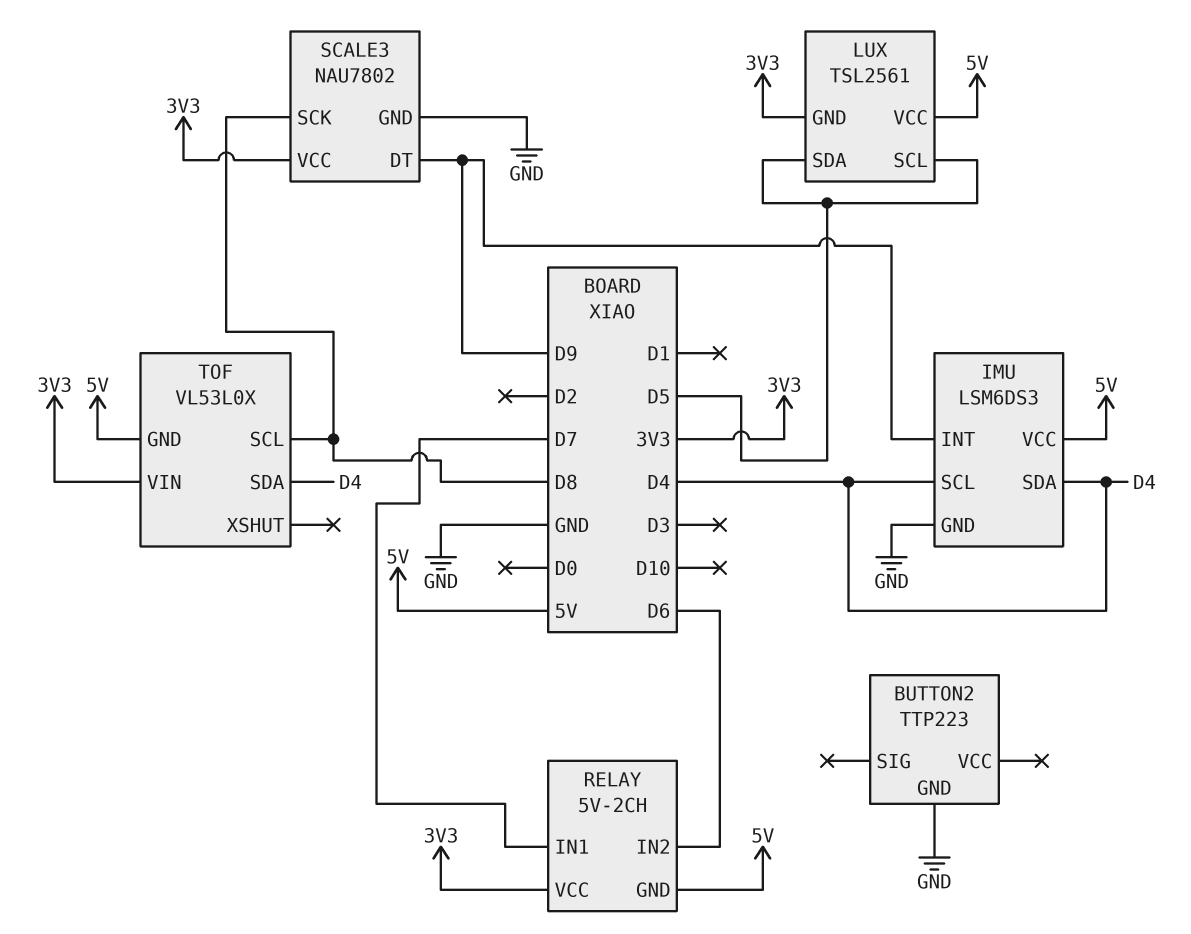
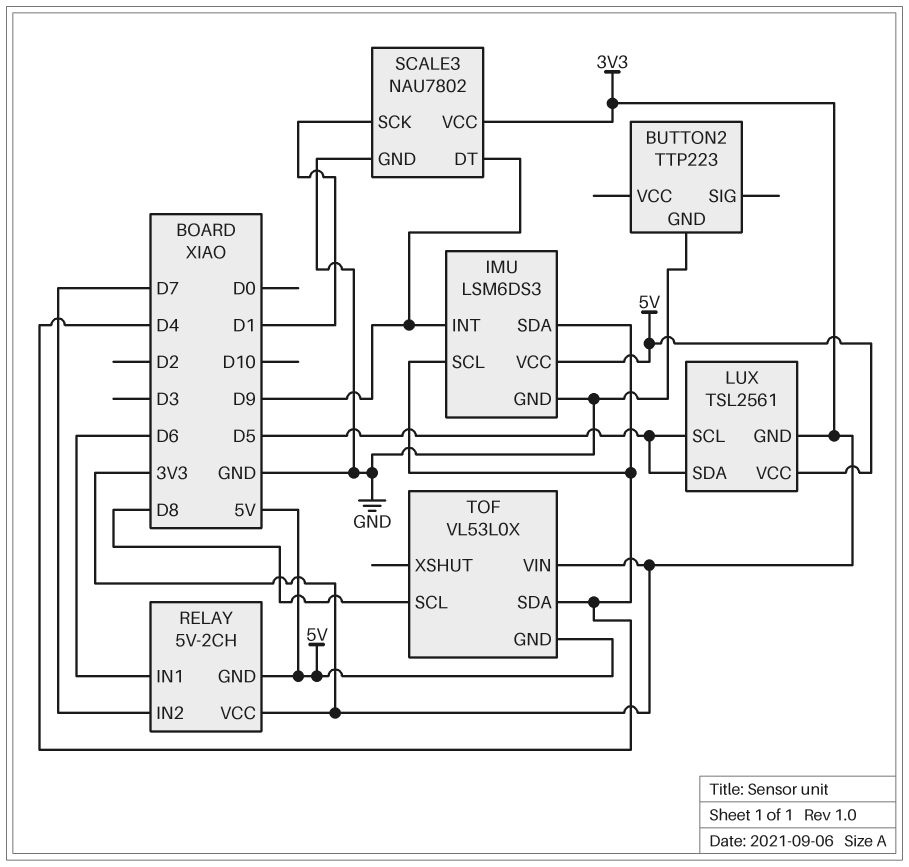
RELAY pin IN1: D7 -> D6
RELAY pin IN2: D6 -> D7
SCALE3 pin SCK: D8 -> D1

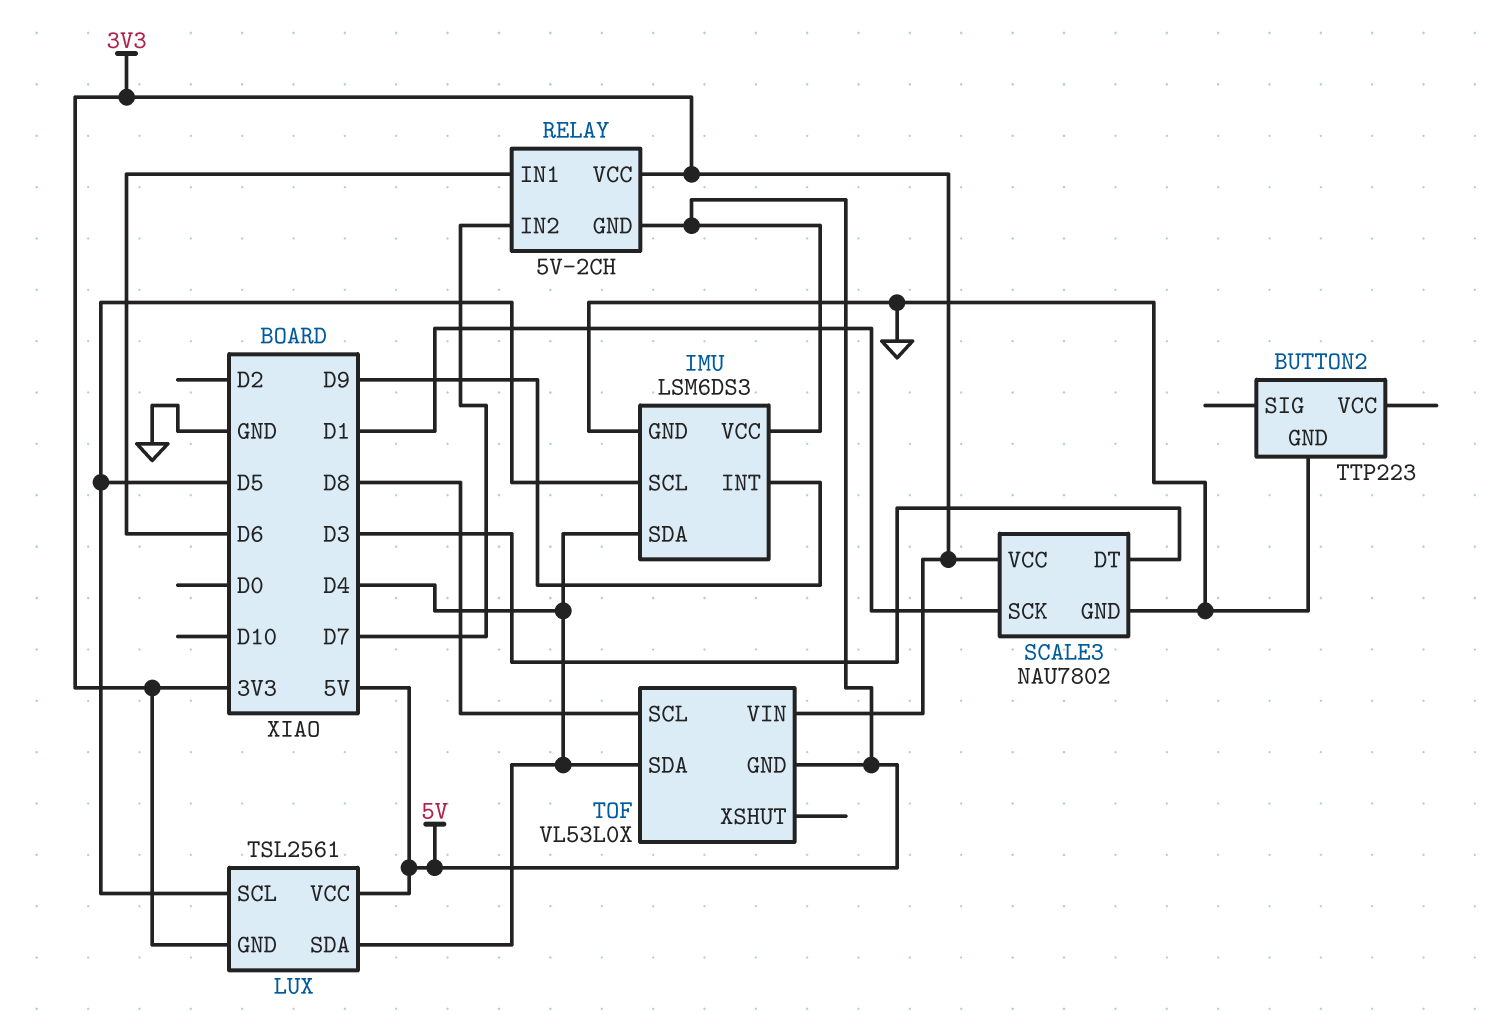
IMU pin SCL: D4 -> D5
LUX pin SDA: D5 -> D4
SCALE3 pin DT: D9 -> D3

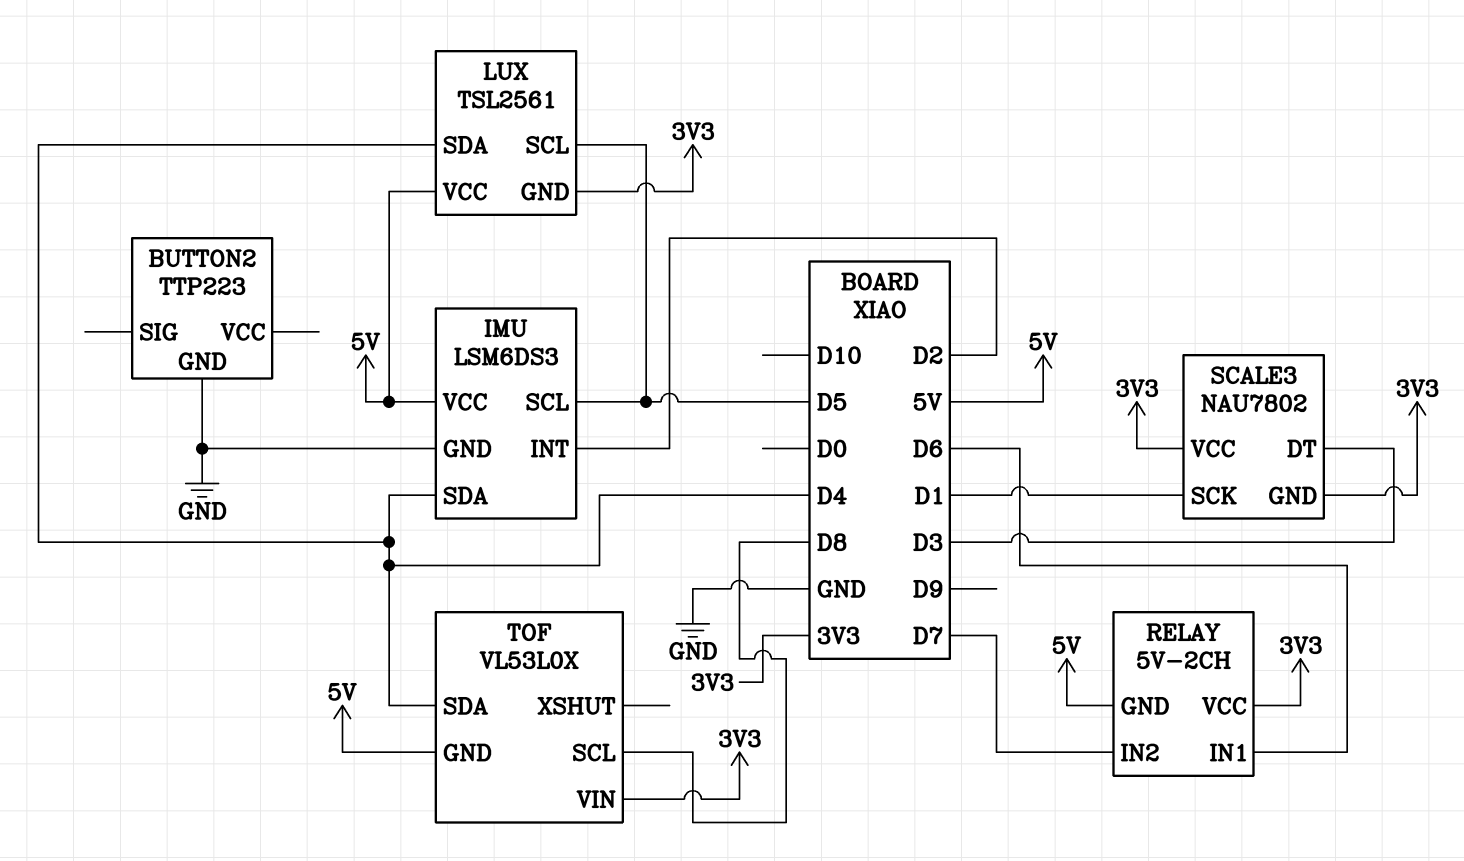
IMU pin INT: D9 -> D2
SCALE3 pin GND: GND -> 3V3

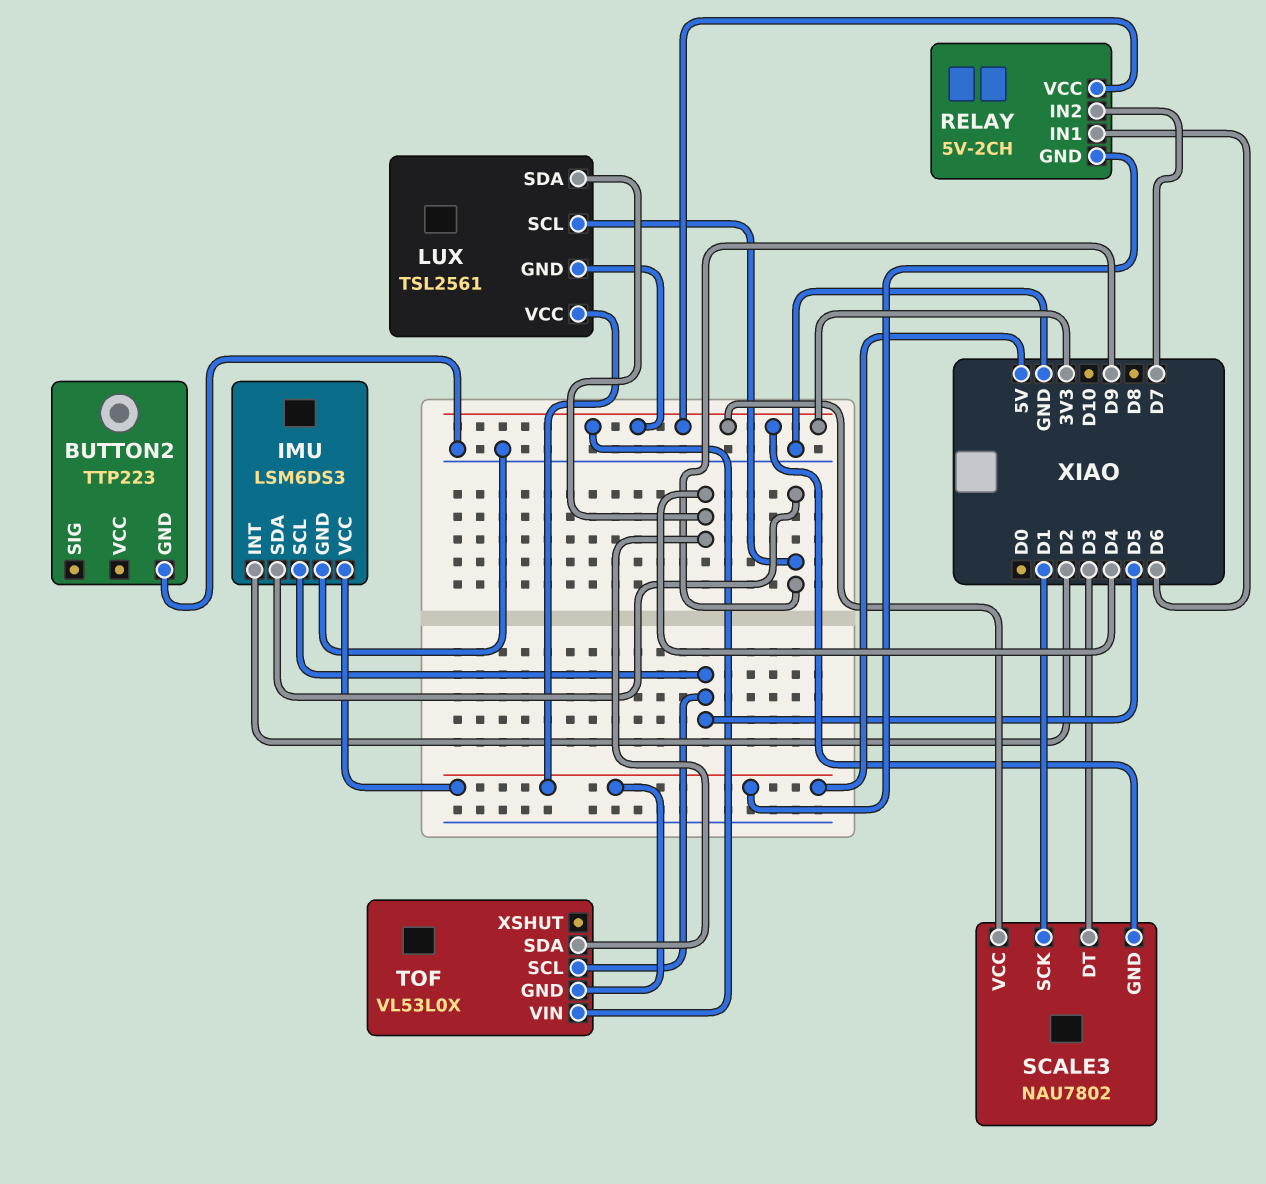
IMU pin SDA: D4 -> D9
LUX pin SCL: D5 -> D9
TOF pin SCL: D8 -> D5

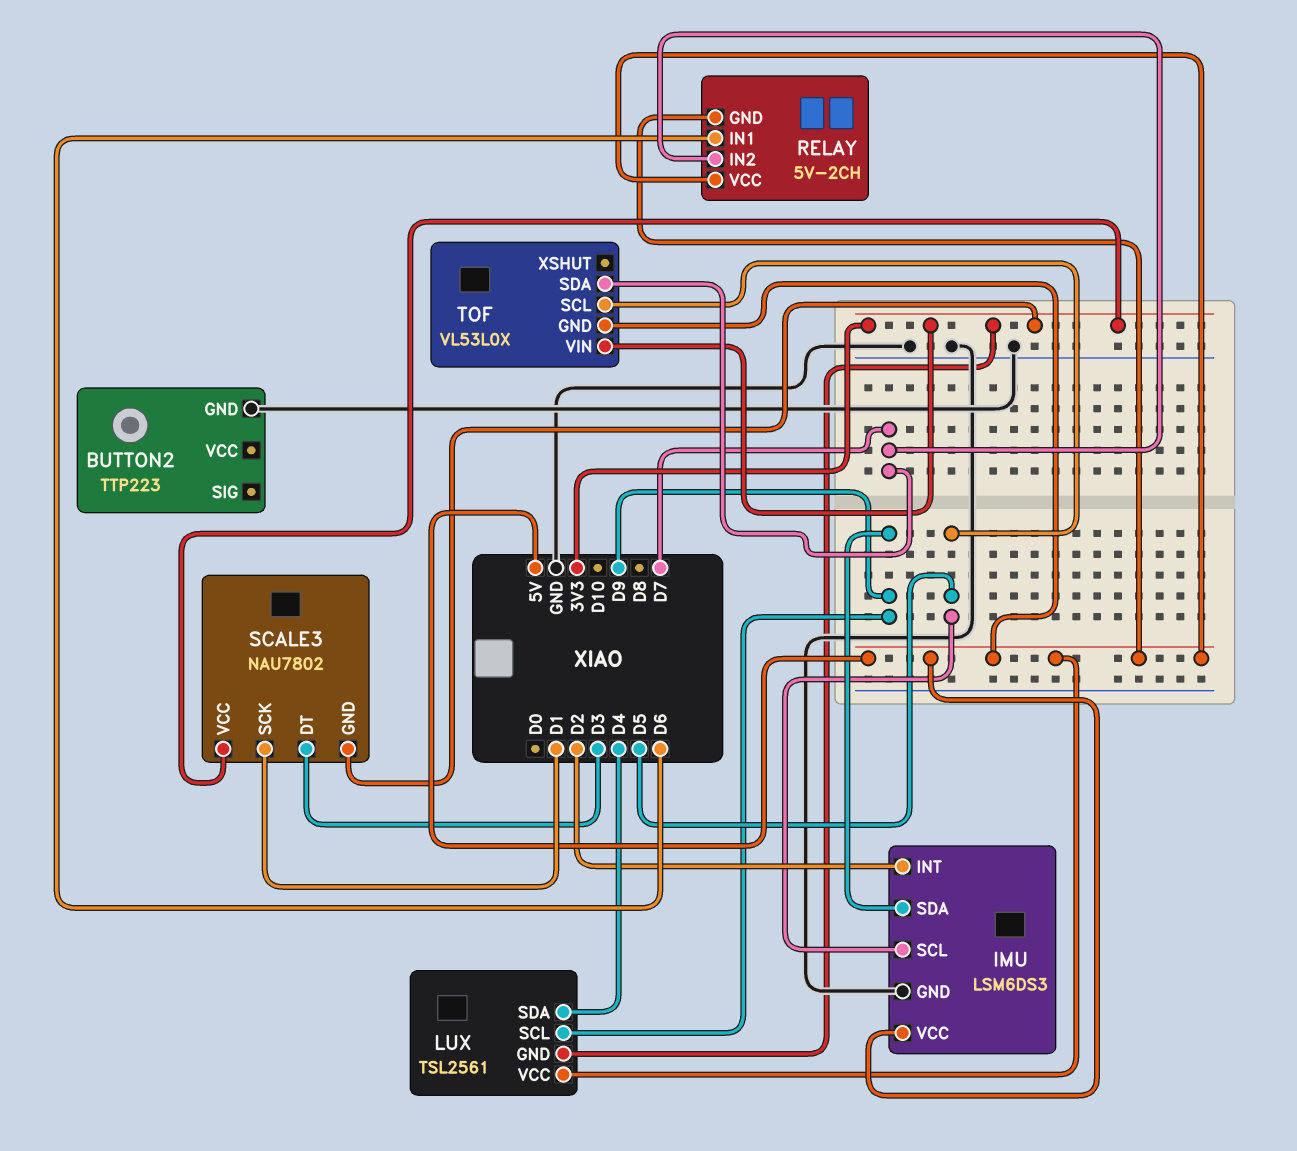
RELAY pin VCC: 3V3 -> 5V
TOF pin SDA: D4 -> D7

